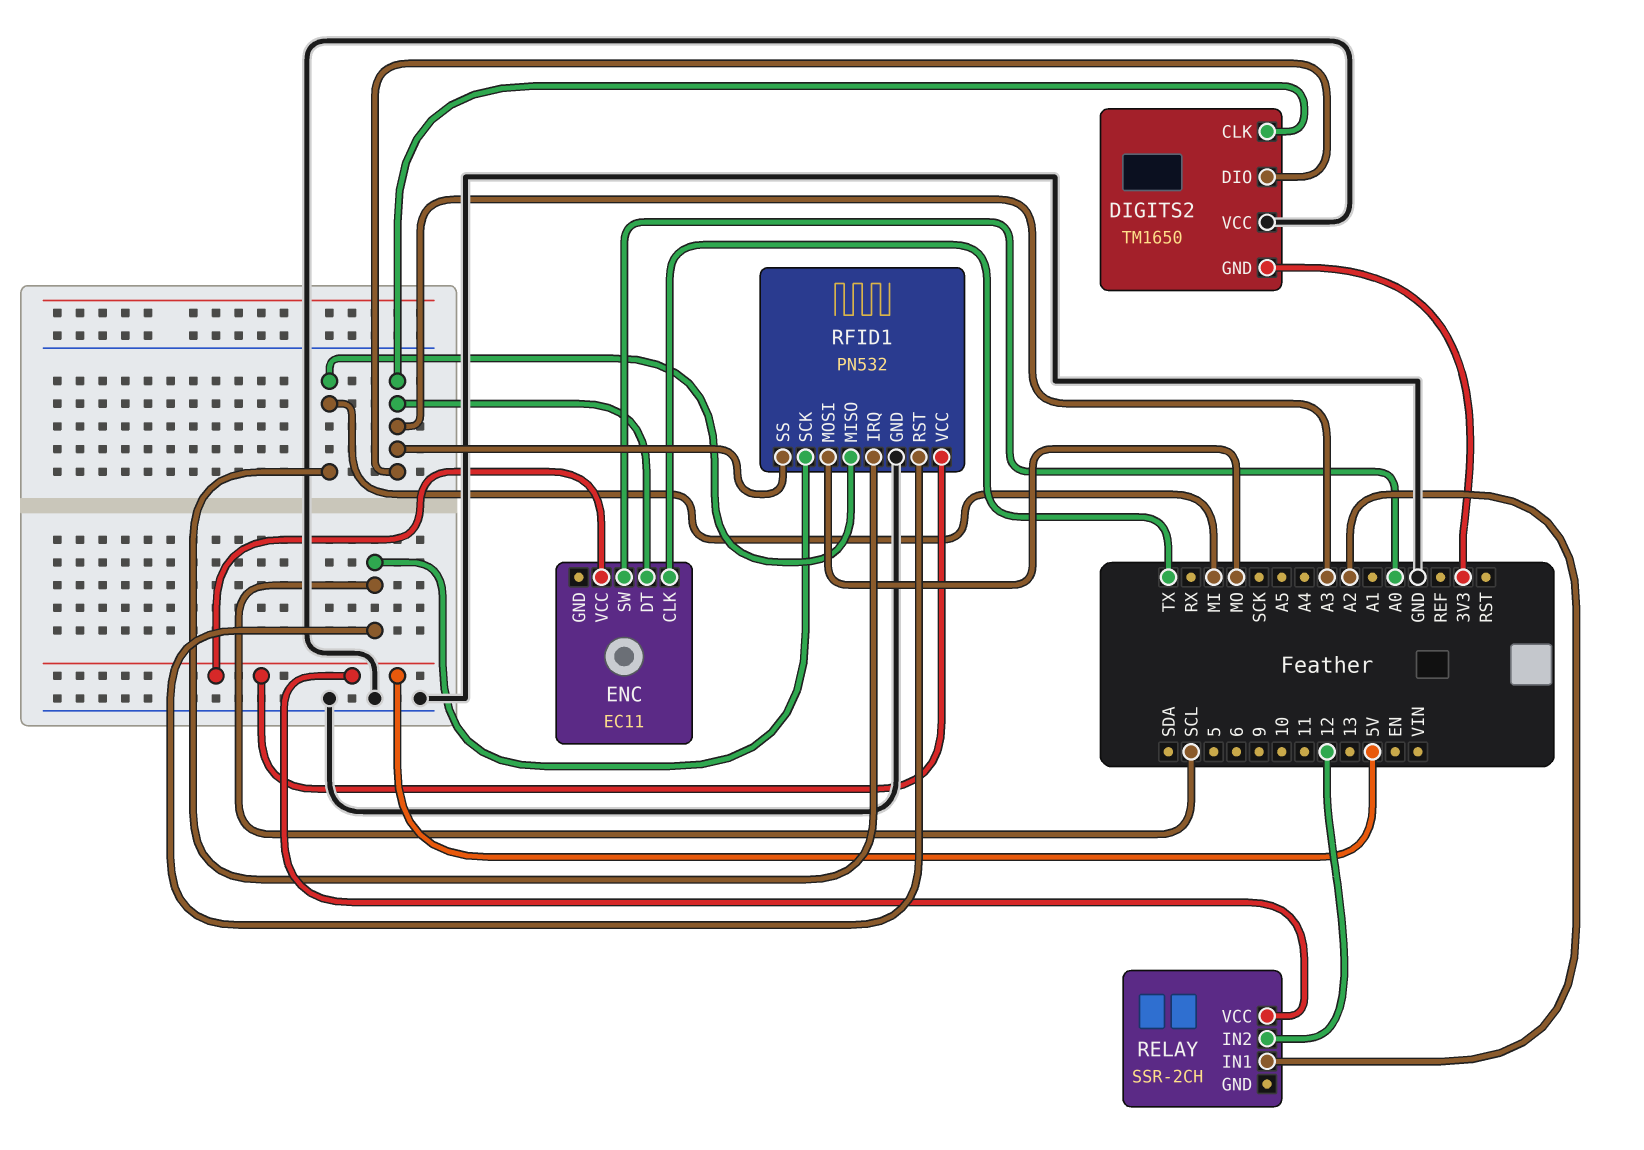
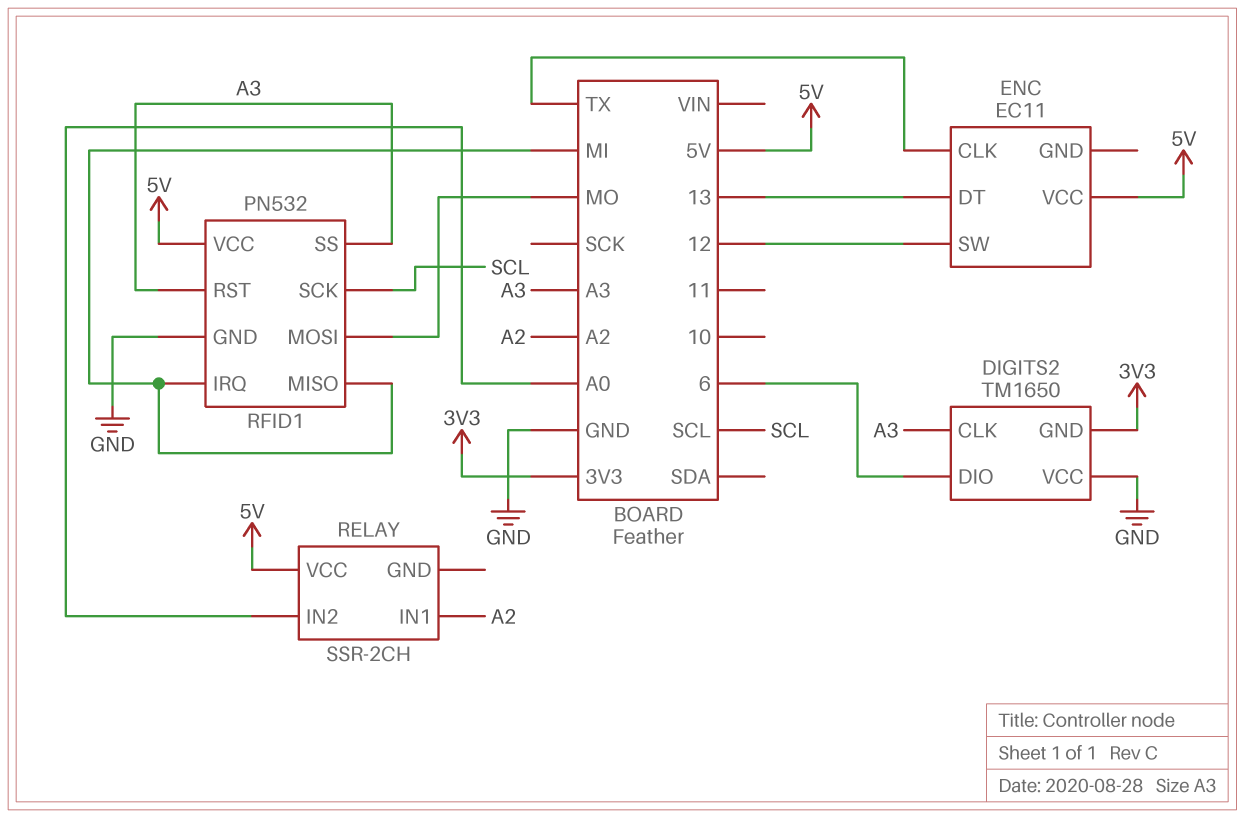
DIGITS2 pin DIO: A3 -> 6
ENC pin DT: A3 -> 13
ENC pin SW: A0 -> 12
RELAY pin IN2: 12 -> A0
RFID1 pin RST: SCL -> A3

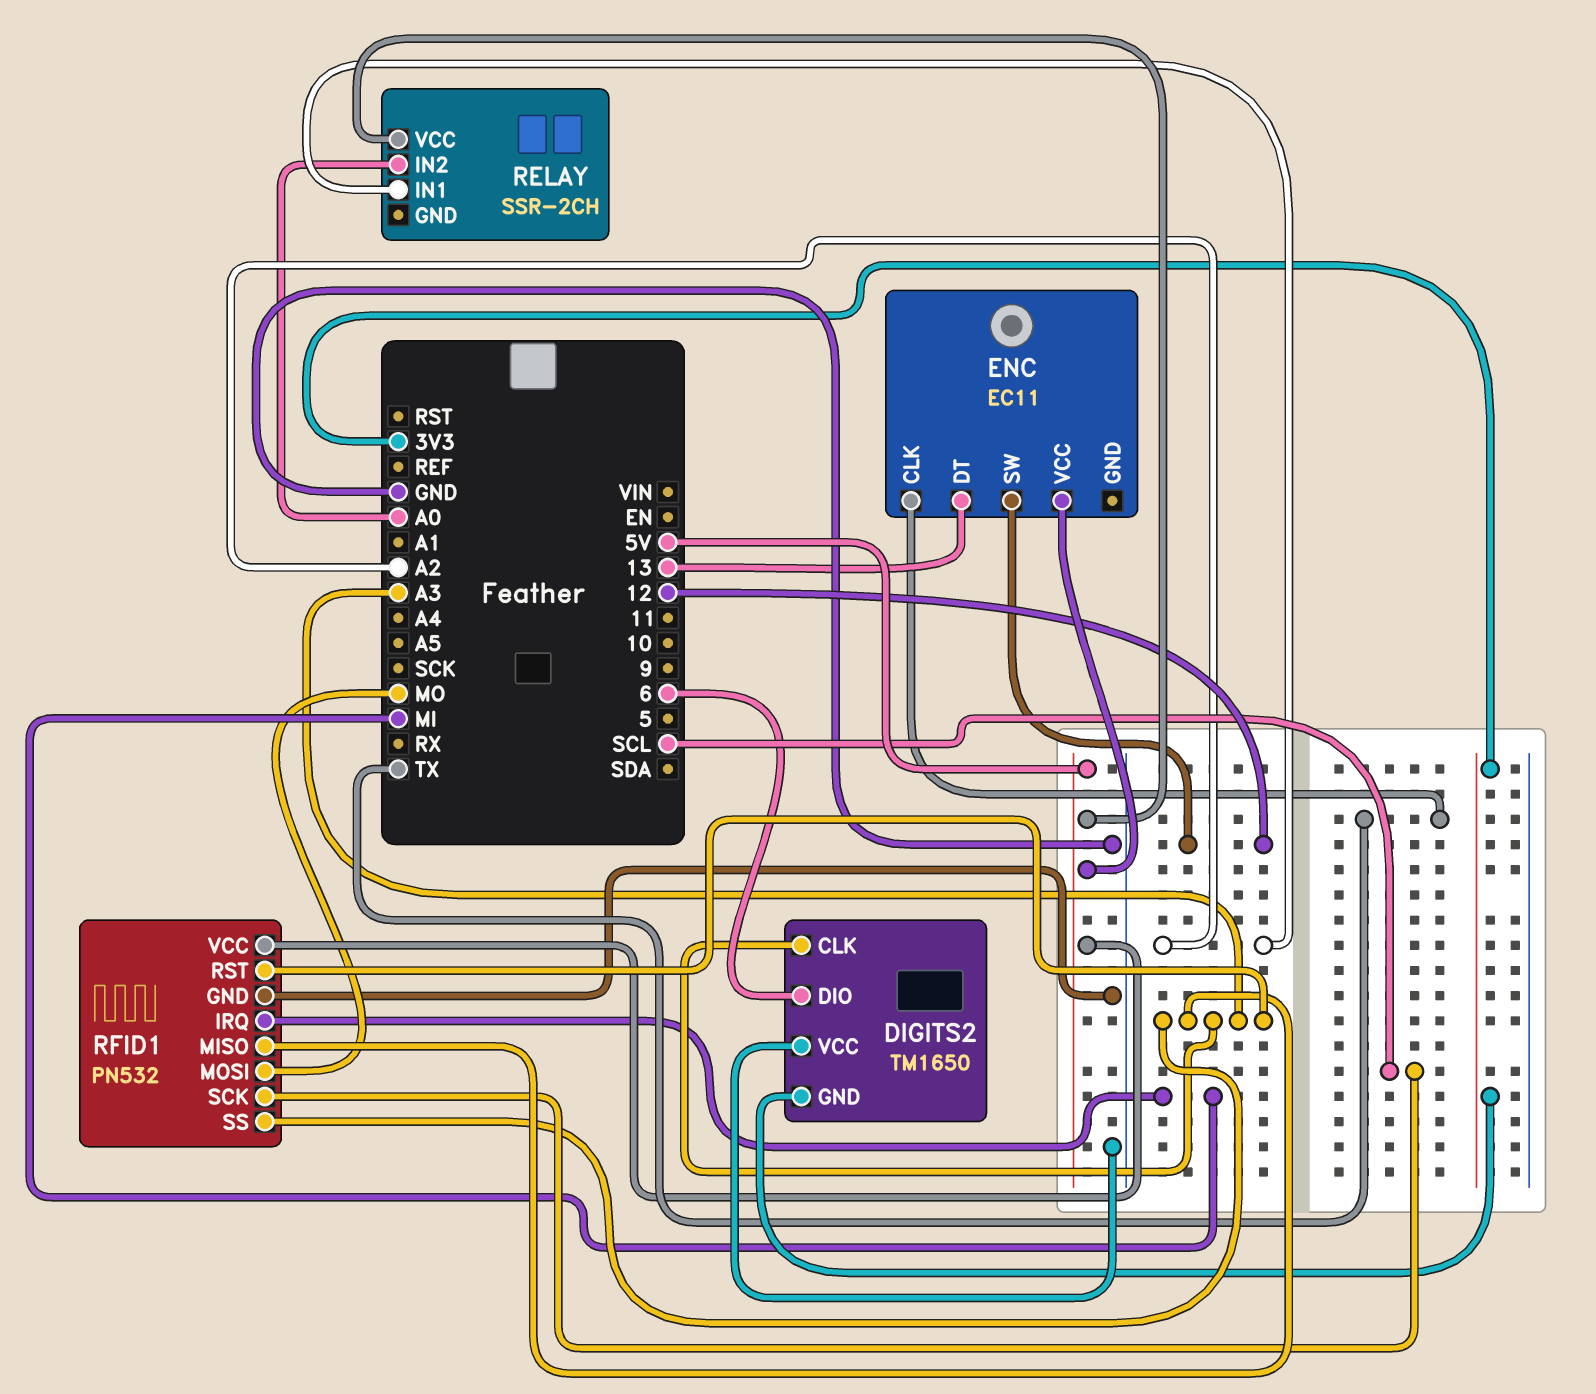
RFID1 pin MISO: MI -> A3

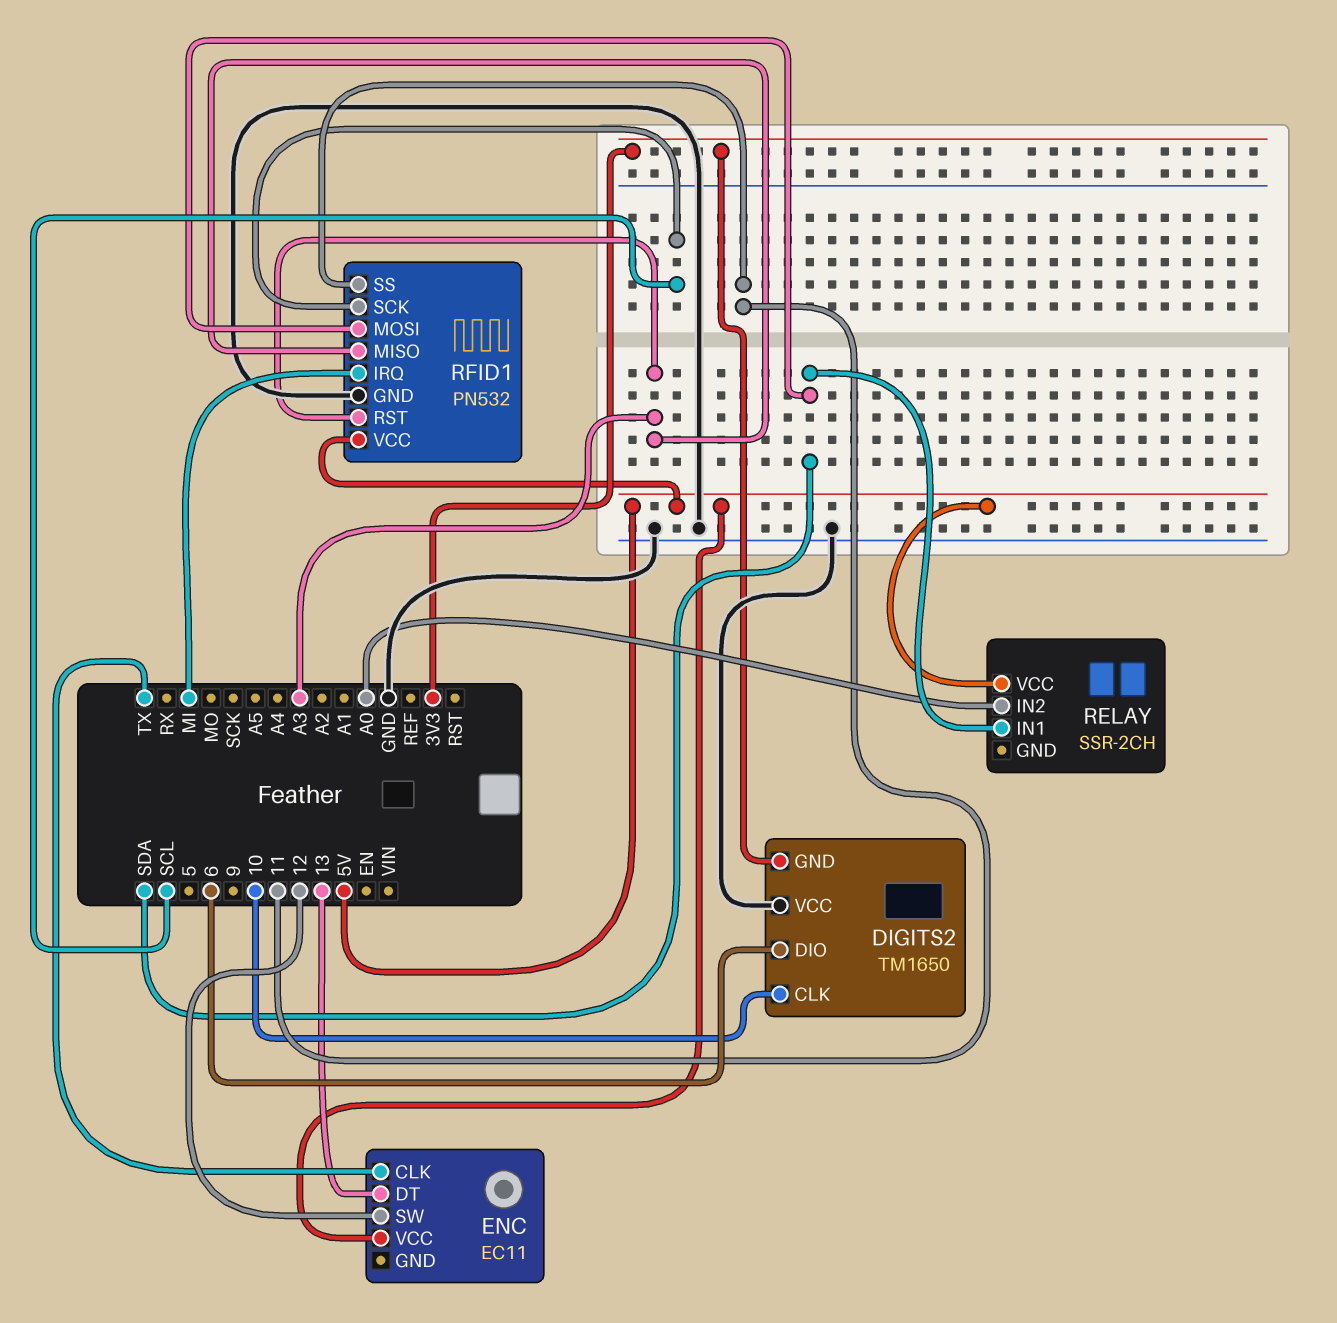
DIGITS2 pin CLK: A3 -> 10
RELAY pin IN1: A2 -> SDA
RFID1 pin MOSI: MO -> SDA
RFID1 pin SS: A3 -> 11

